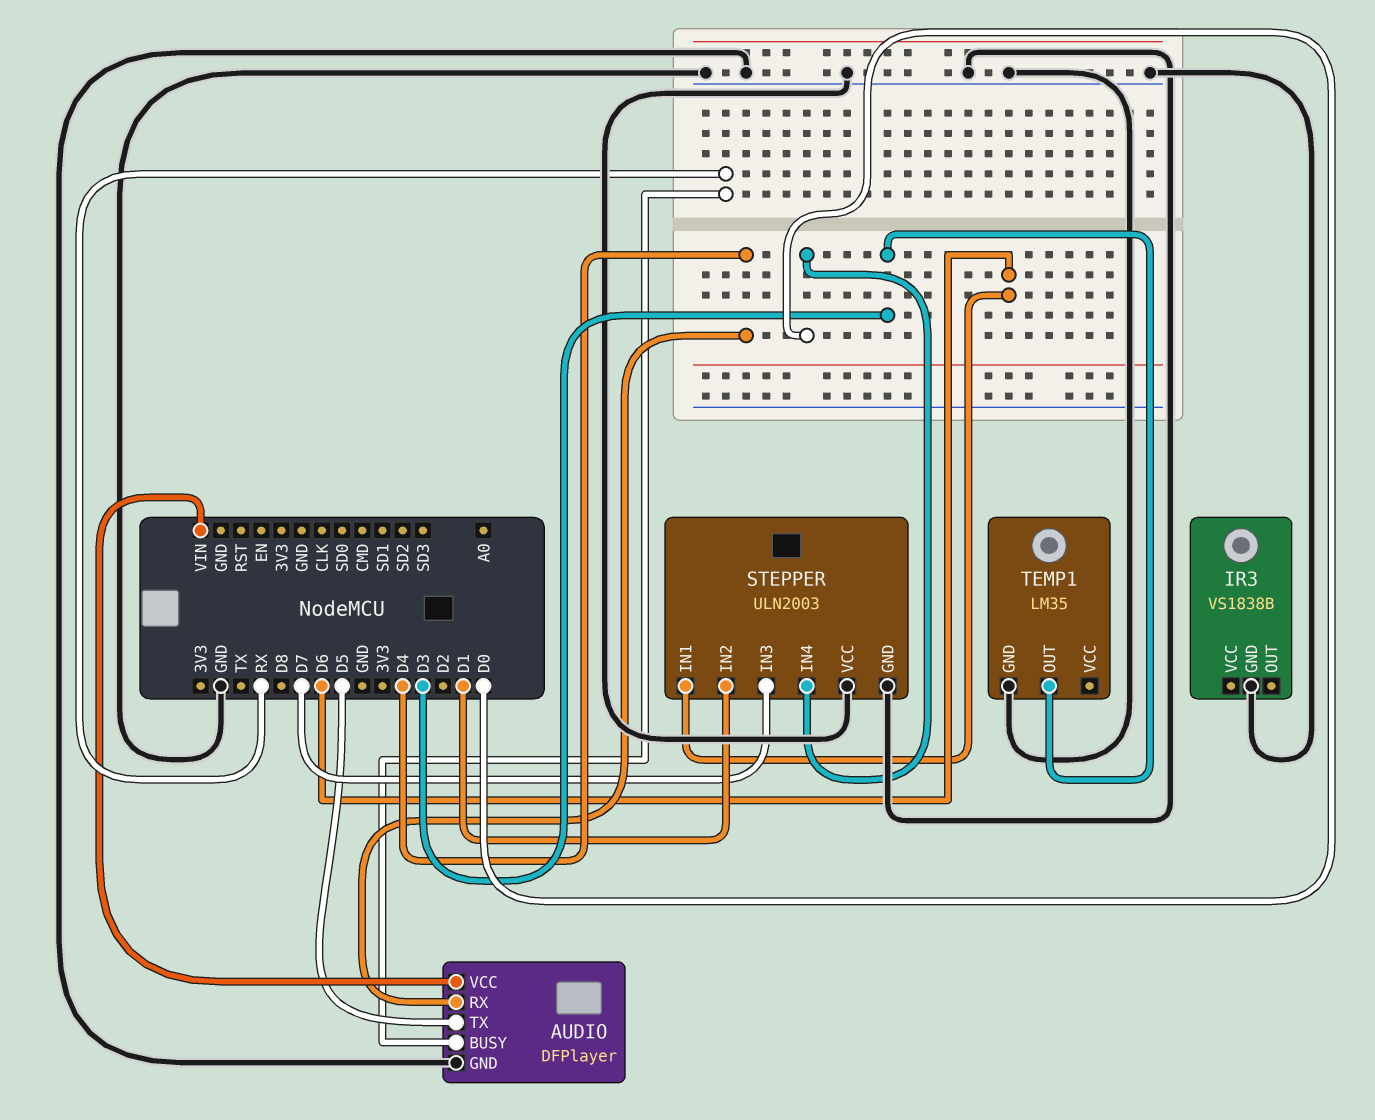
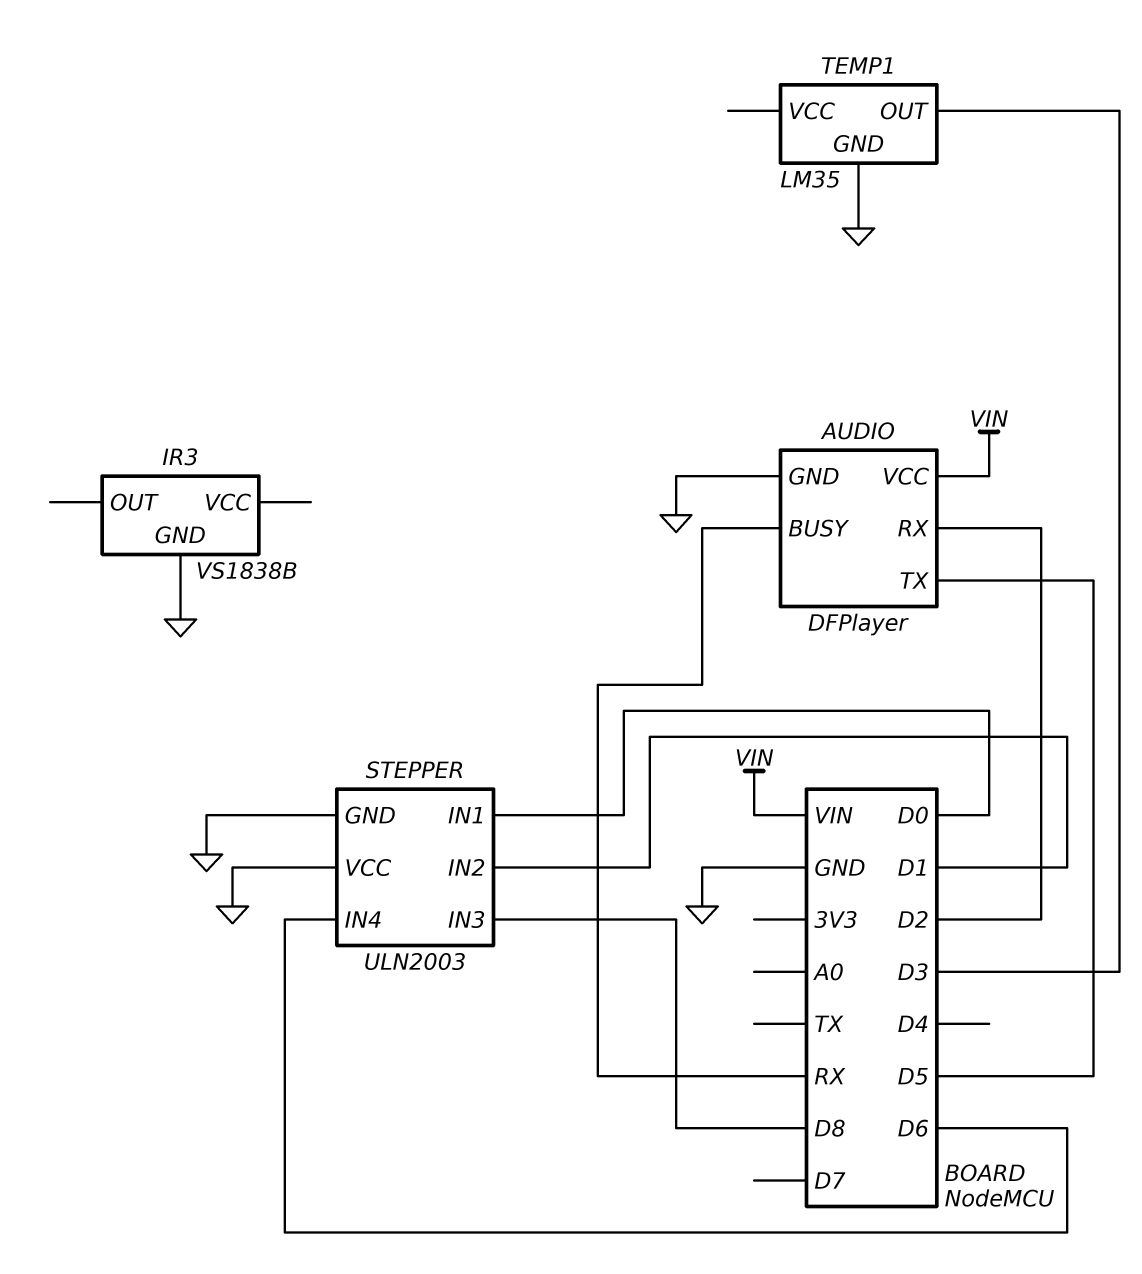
AUDIO pin RX: D4 -> D2
STEPPER pin IN1: D6 -> D0
STEPPER pin IN3: D7 -> D8
STEPPER pin IN4: D0 -> D6

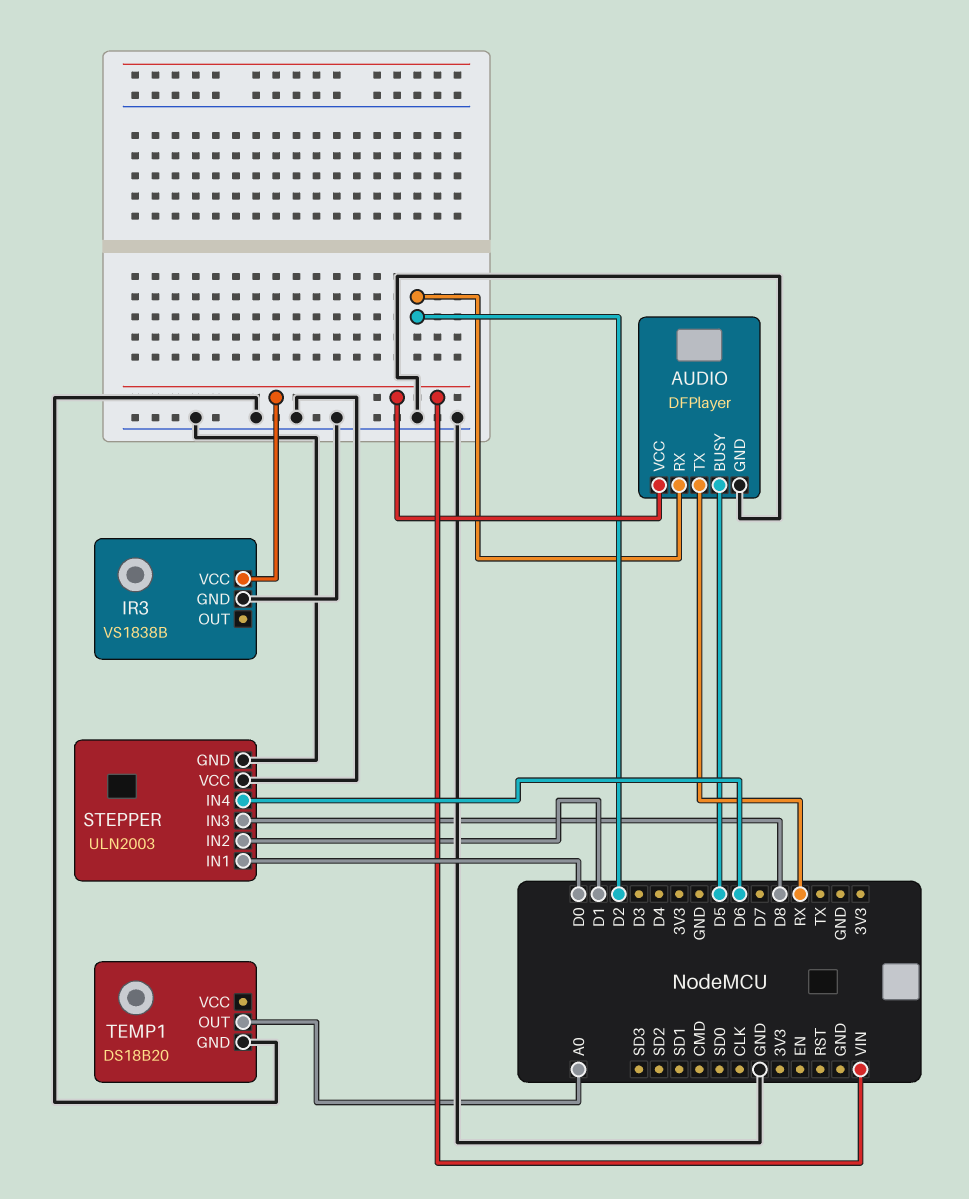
AUDIO pin BUSY: RX -> D5
AUDIO pin TX: D5 -> RX
IR3 pin VCC: none -> VIN
TEMP1: LM35 -> DS18B20
TEMP1 pin OUT: D3 -> A0

